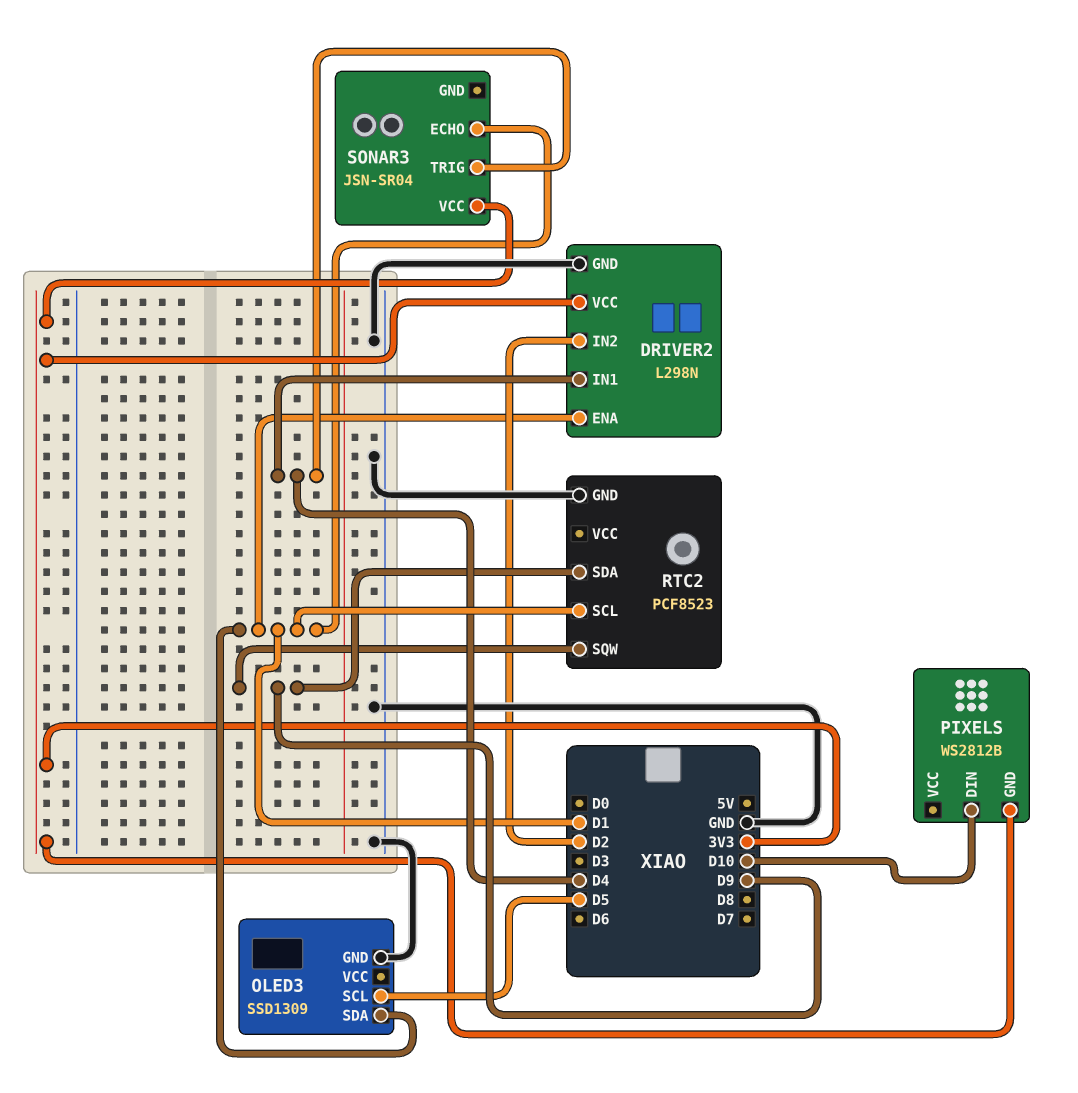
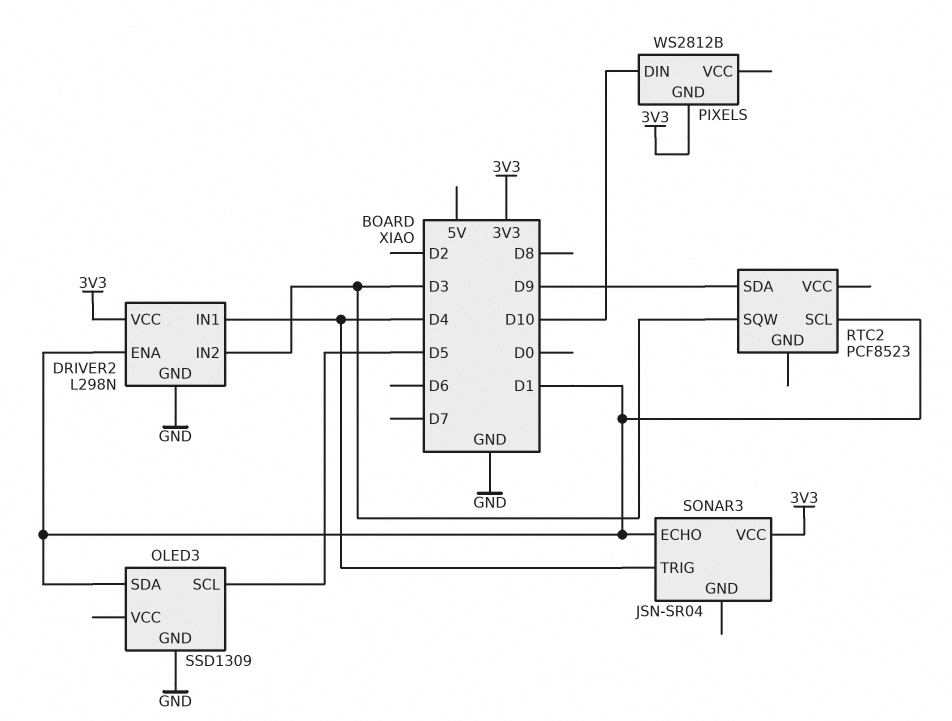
DRIVER2 pin IN2: D2 -> D3
RTC2 pin GND: GND -> none
RTC2 pin SQW: D9 -> D3

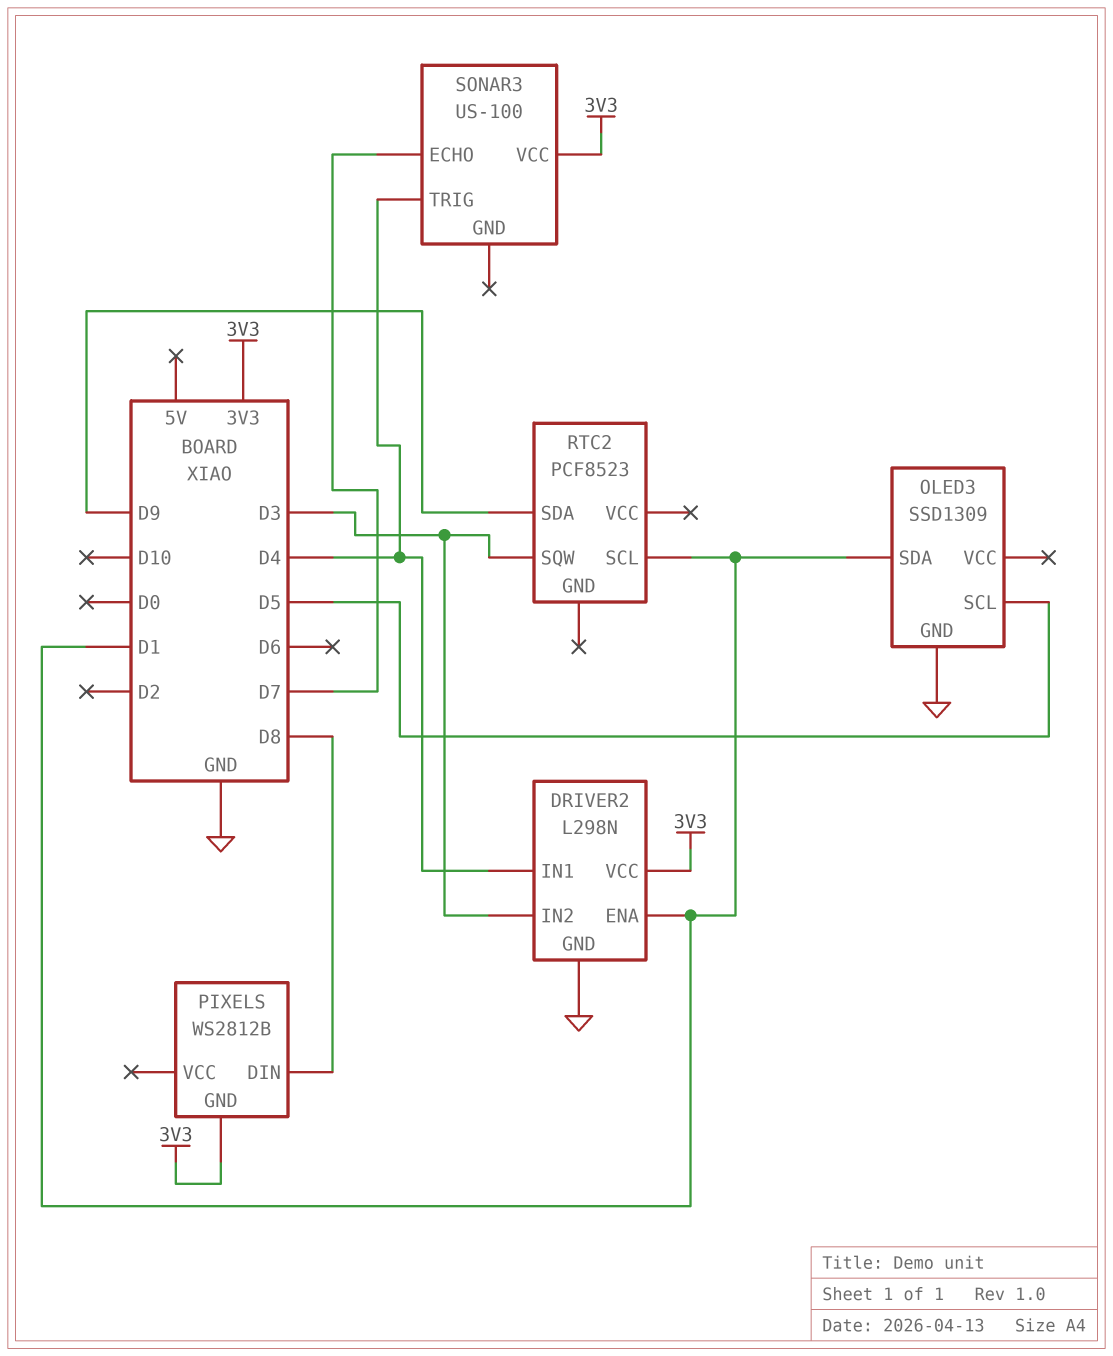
PIXELS pin DIN: D10 -> D8
SONAR3: JSN-SR04 -> US-100
SONAR3 pin ECHO: D1 -> D7

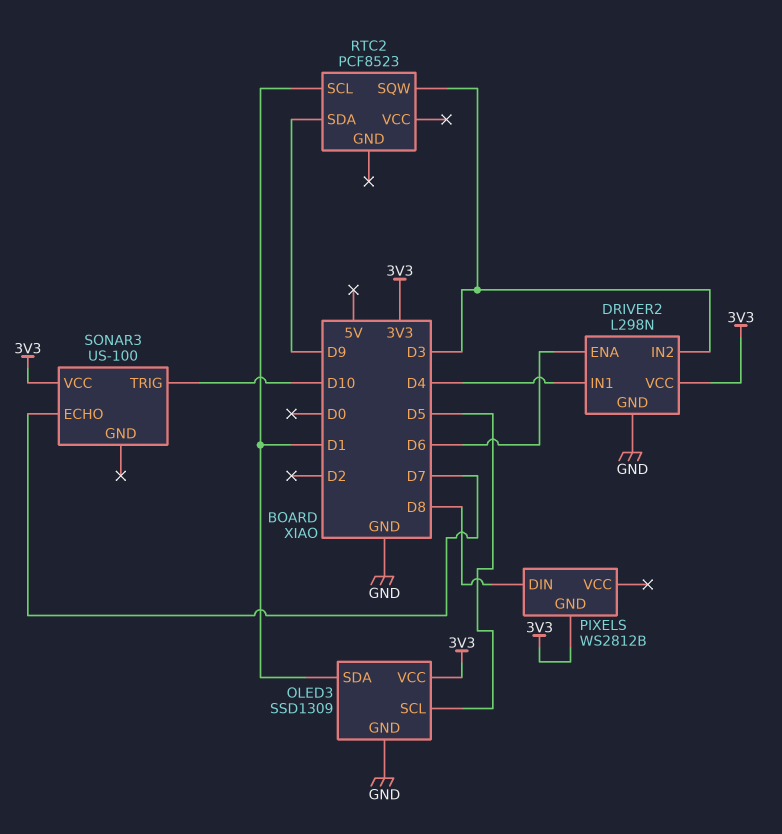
DRIVER2 pin ENA: D1 -> D6
OLED3 pin VCC: none -> 3V3
SONAR3 pin TRIG: D4 -> D10

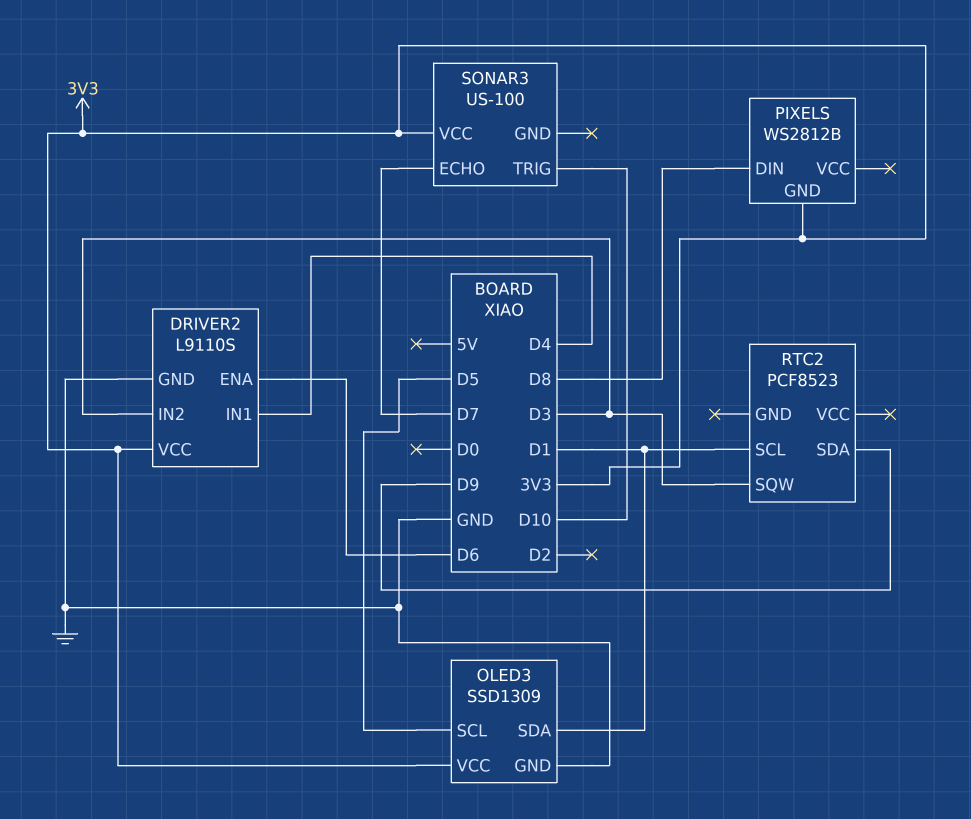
DRIVER2: L298N -> L9110S

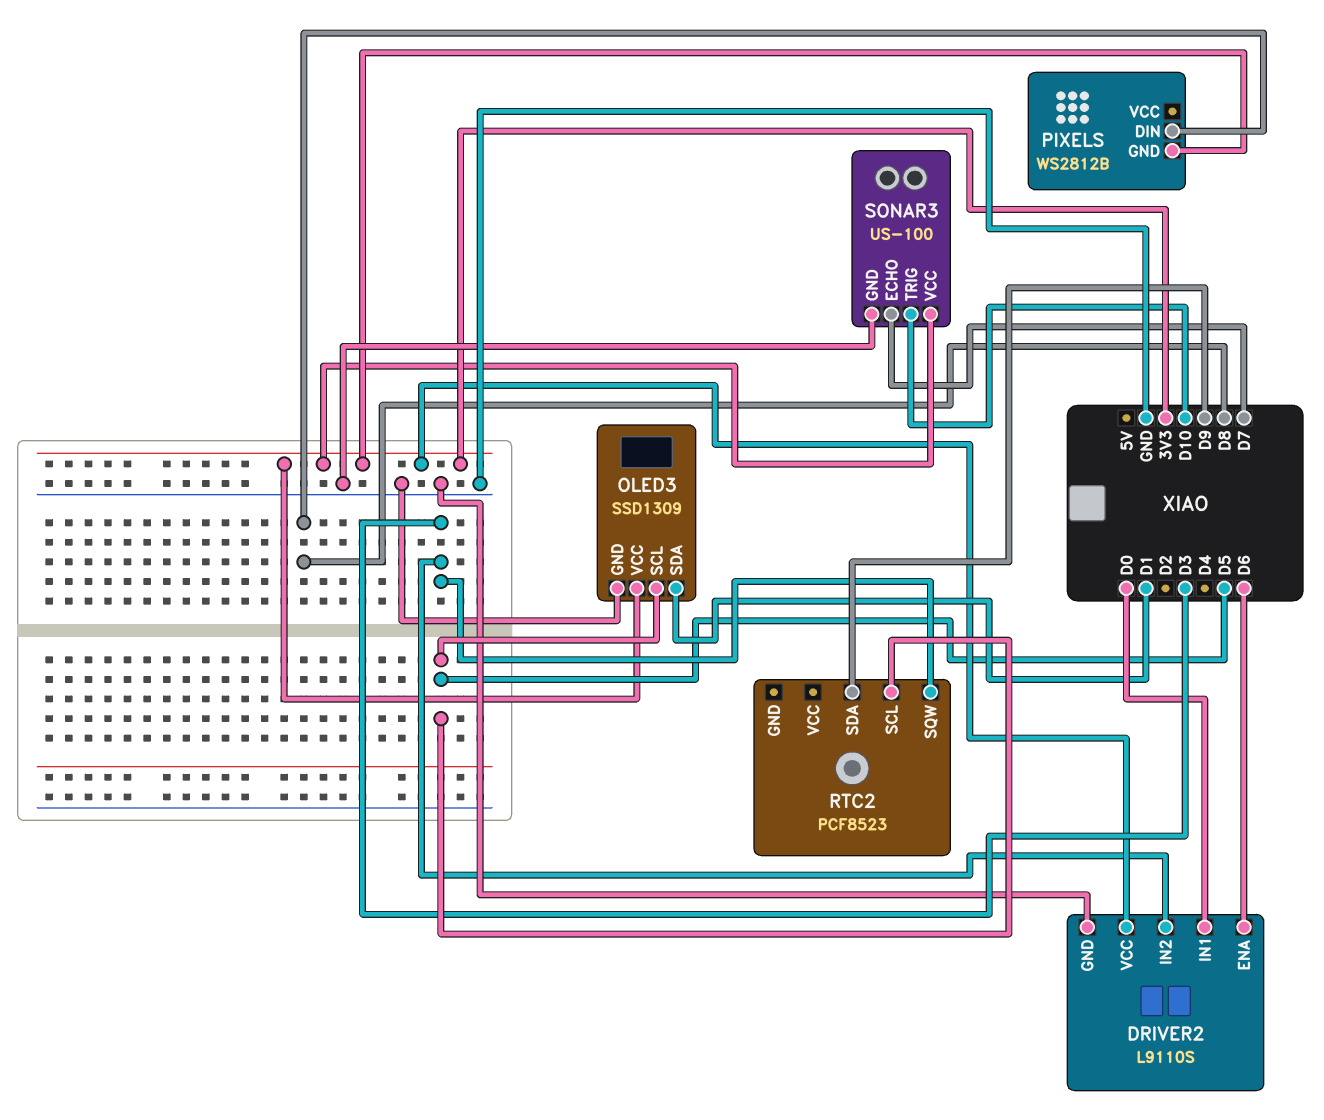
DRIVER2 pin IN1: D4 -> D0
RTC2 pin SCL: D1 -> D5
SONAR3 pin GND: none -> GND

